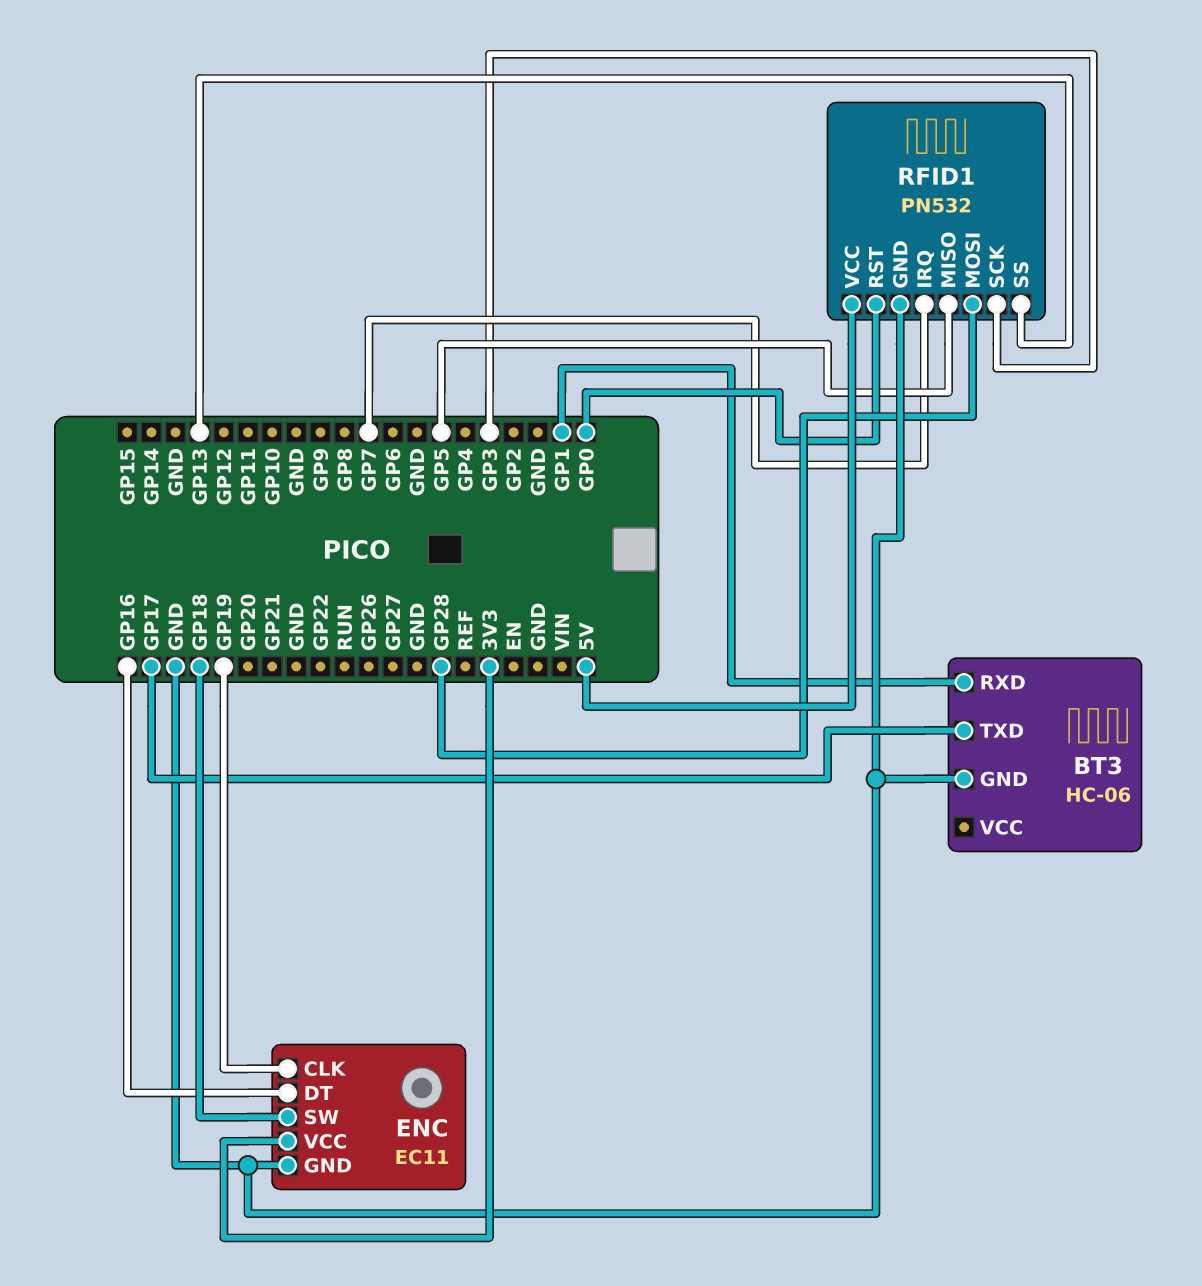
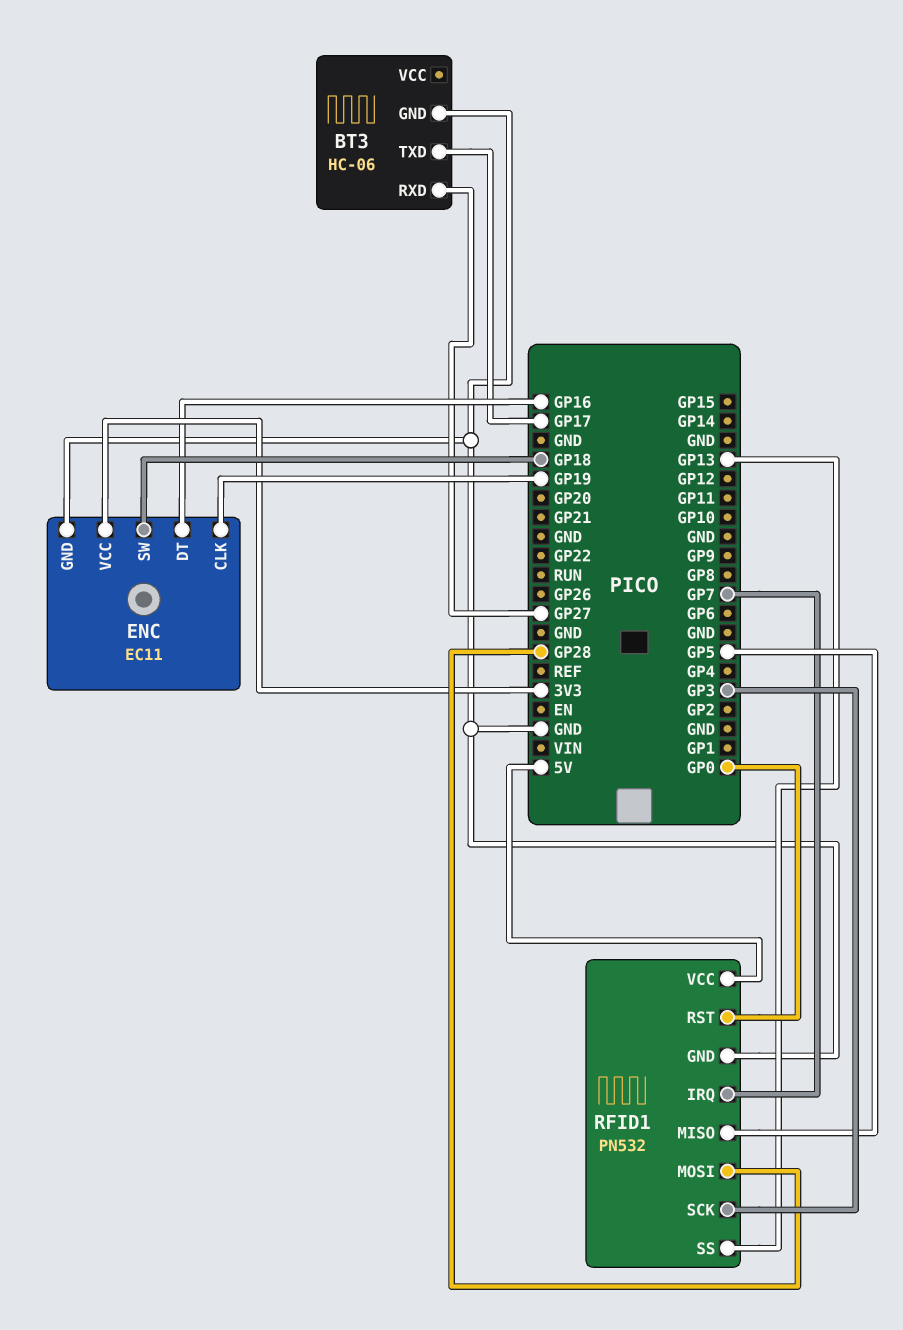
BT3 pin RXD: GP1 -> GP27

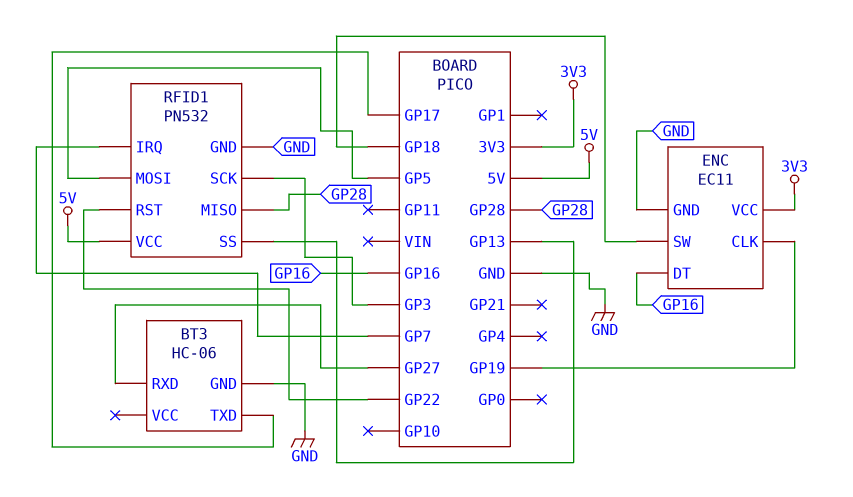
RFID1 pin MISO: GP5 -> GP28
RFID1 pin MOSI: GP28 -> GP5
RFID1 pin RST: GP0 -> GP22

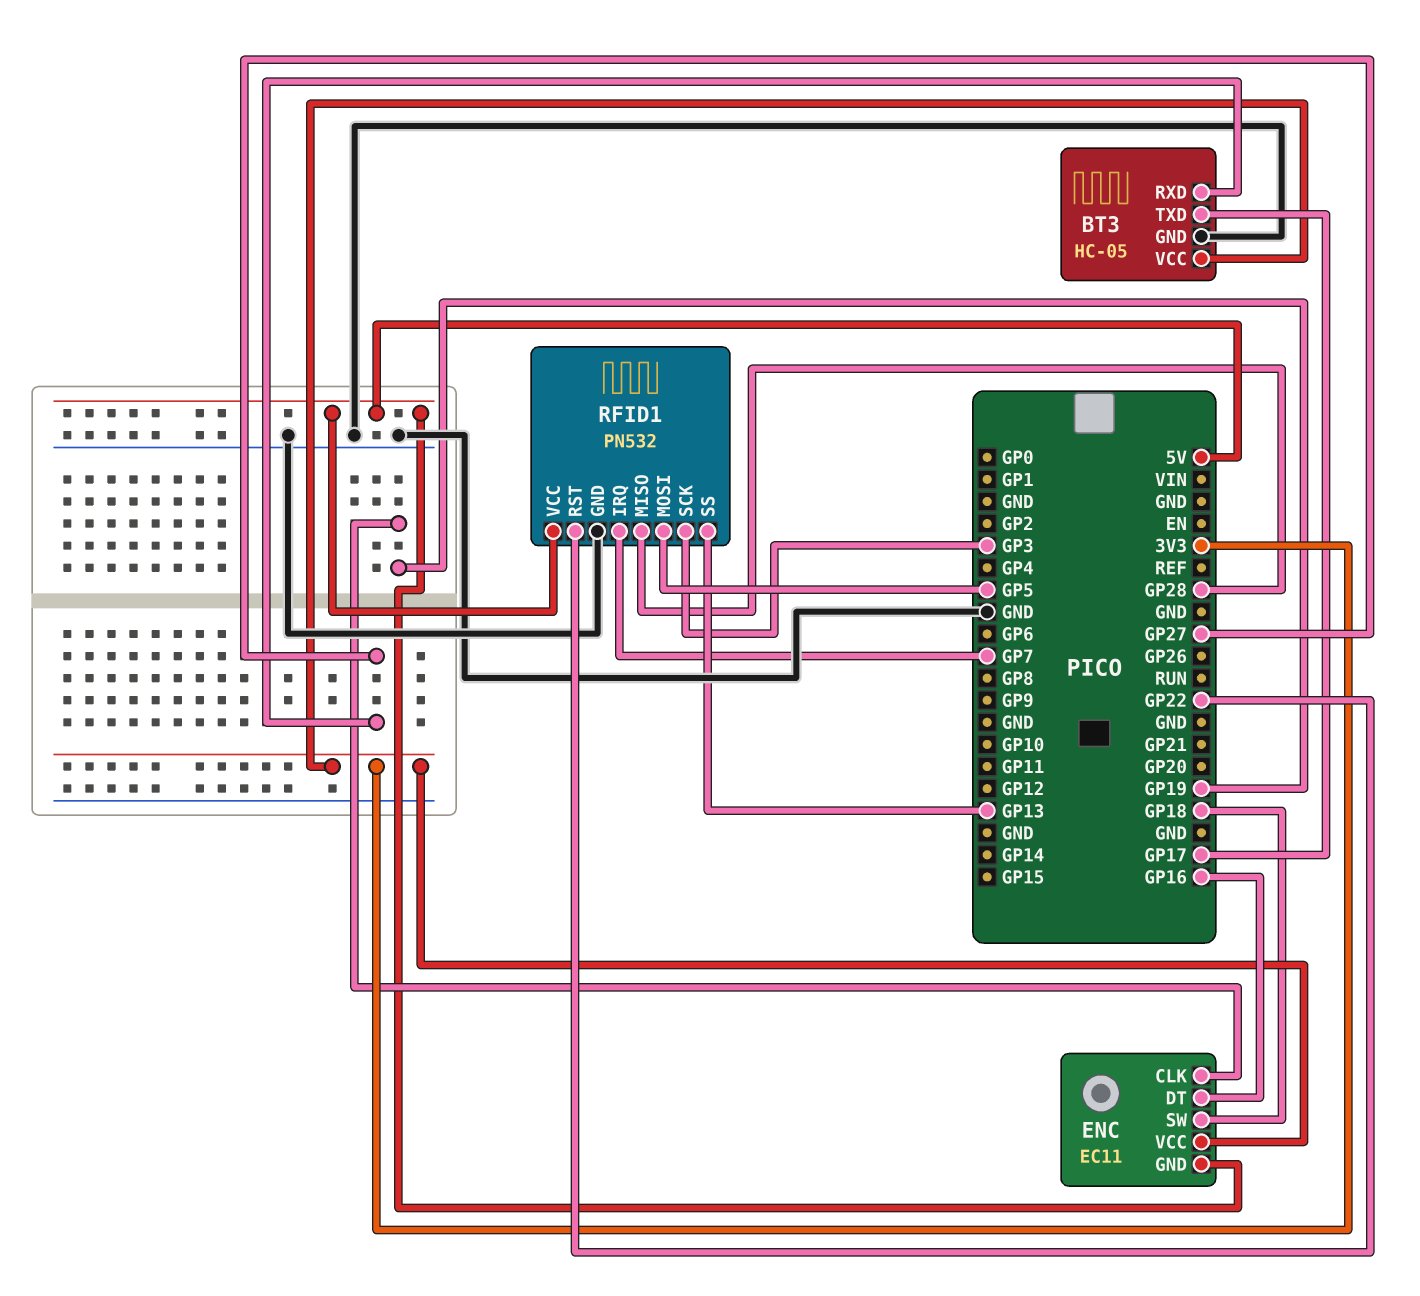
BT3: HC-06 -> HC-05
BT3 pin VCC: none -> 3V3
ENC pin GND: GND -> 5V

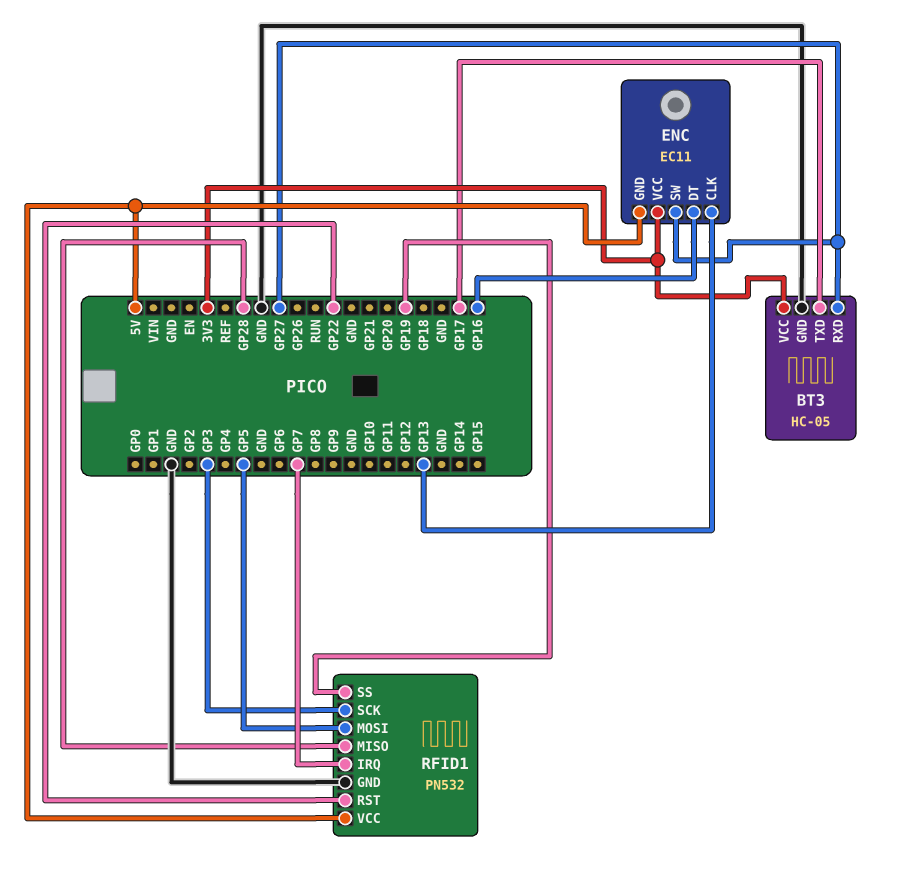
ENC pin CLK: GP19 -> GP13
ENC pin SW: GP18 -> GP27
RFID1 pin SS: GP13 -> GP19

